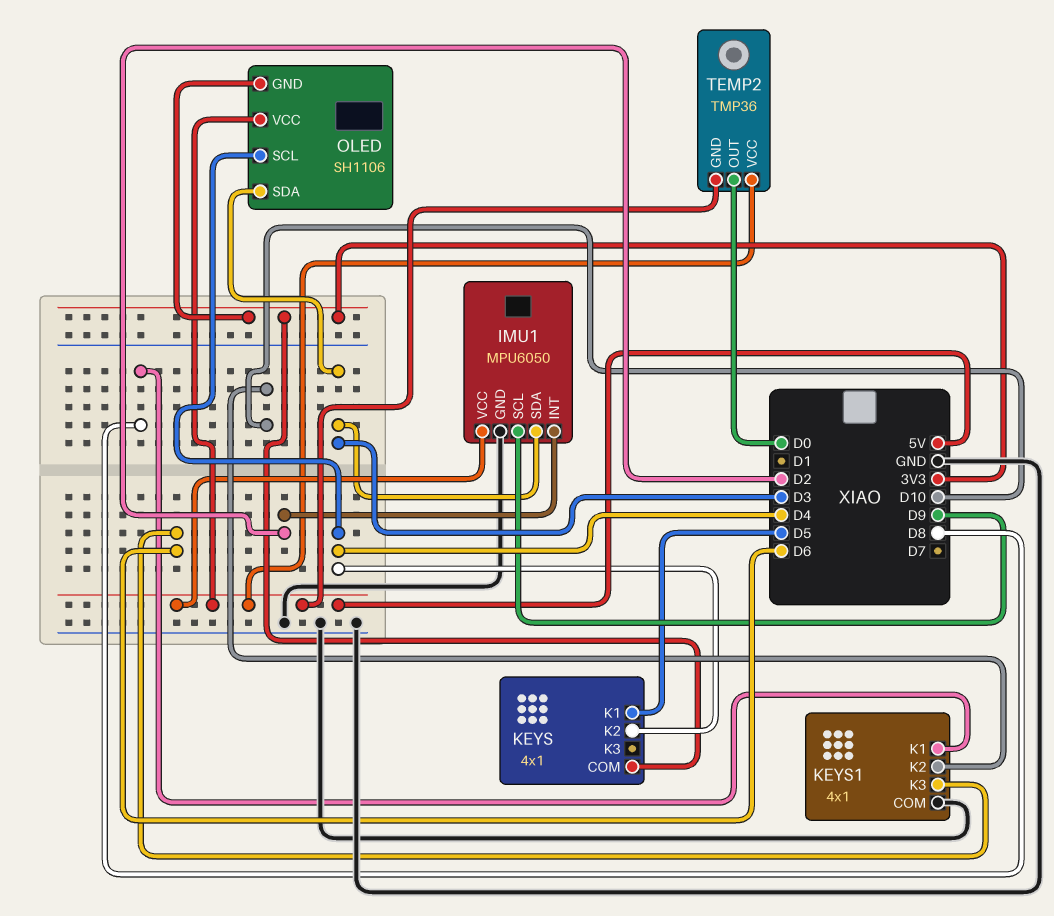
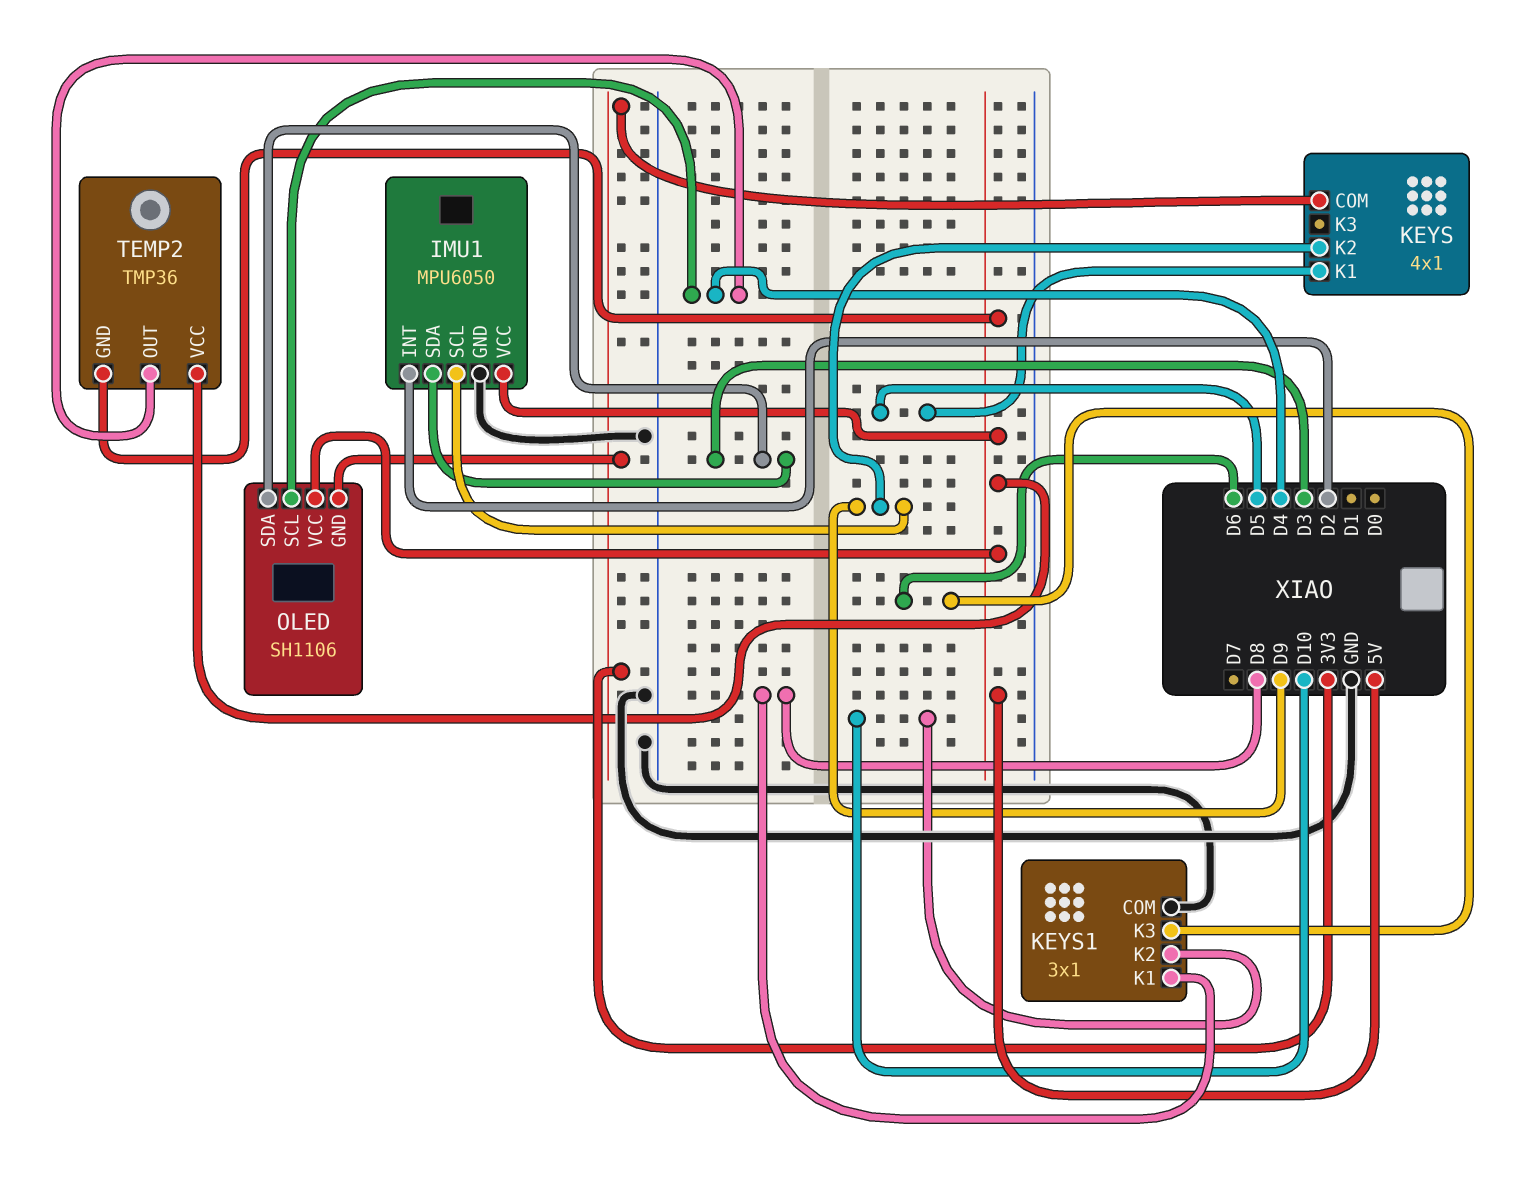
KEYS pin K2: D4 -> D9
KEYS1: 4x1 -> 3x1
TEMP2 pin OUT: D0 -> D4

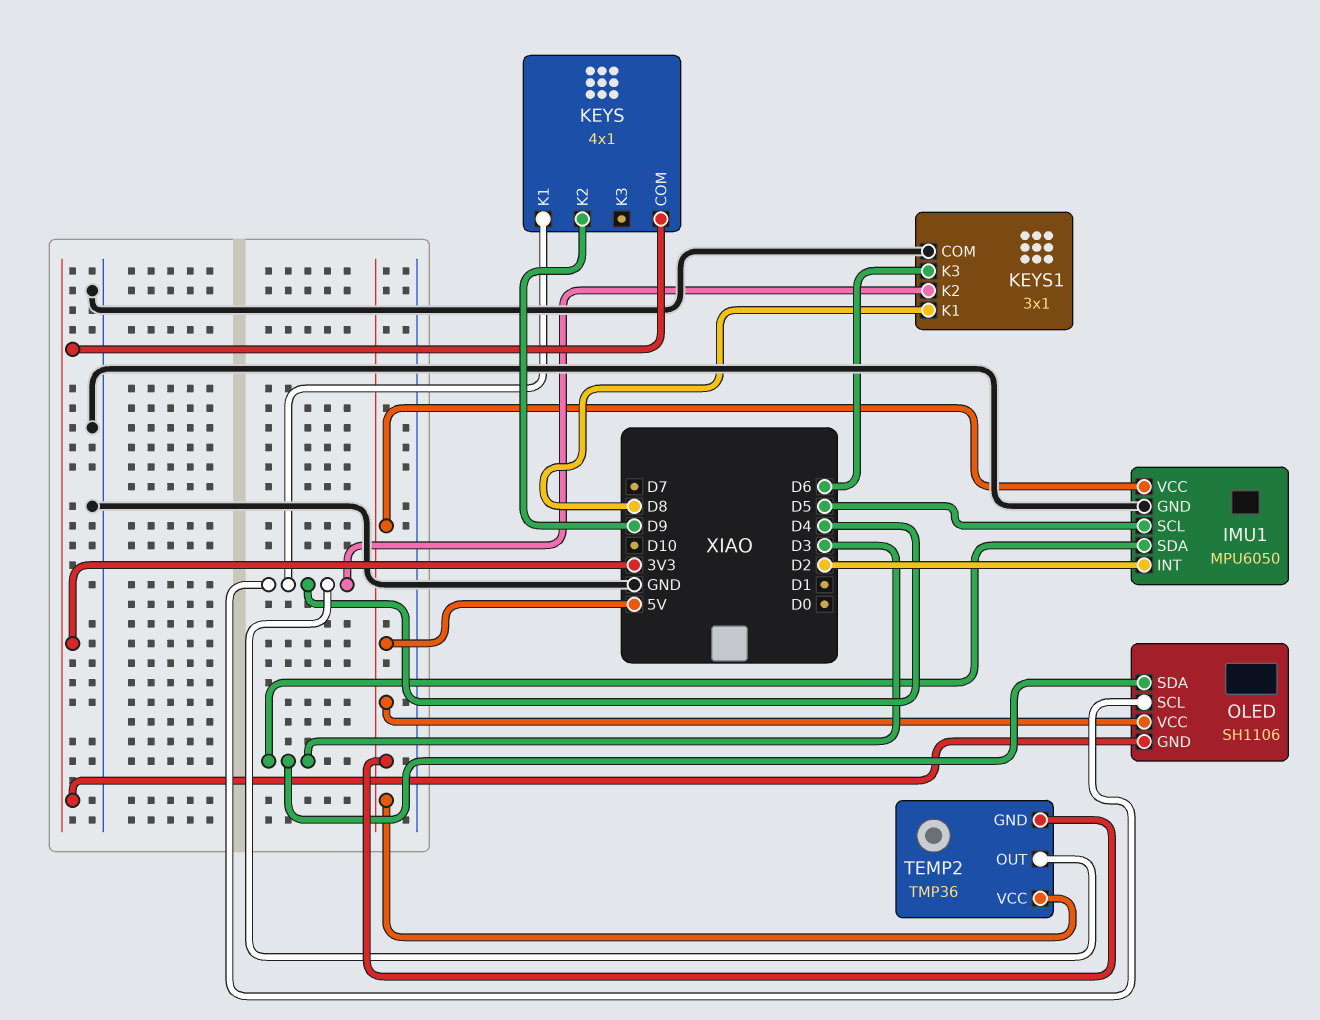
IMU1 pin SCL: D9 -> D5
KEYS pin K1: D5 -> D4
KEYS1 pin K2: D10 -> D4

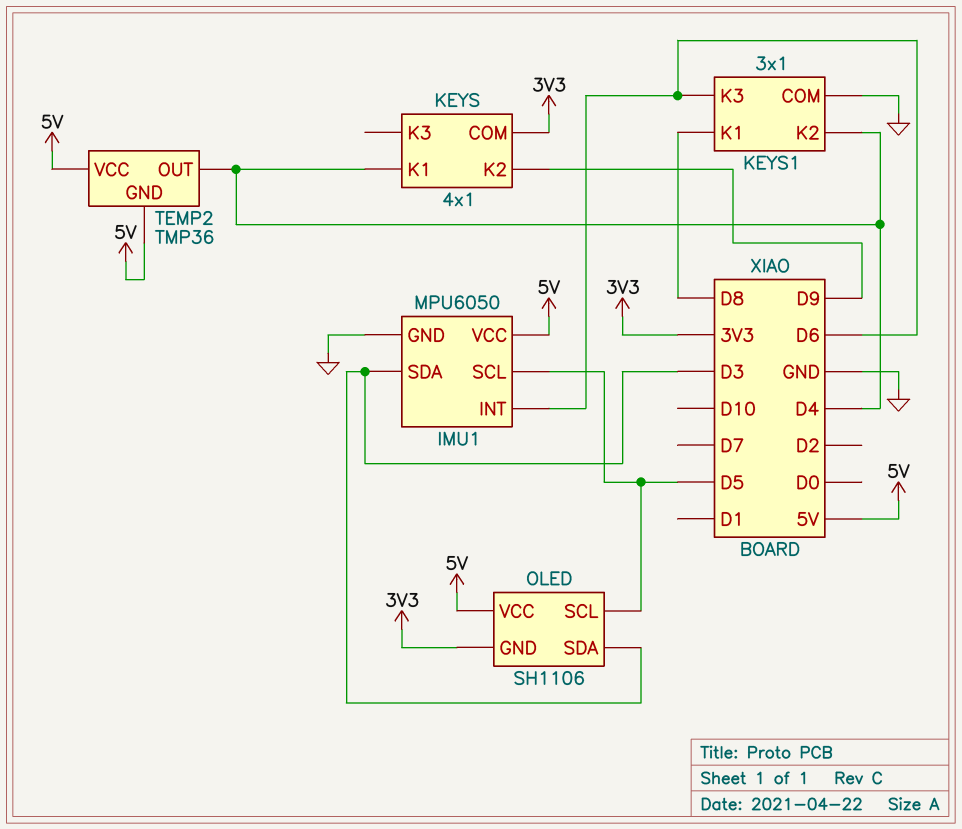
IMU1 pin INT: D2 -> D6
OLED pin SCL: D4 -> D5

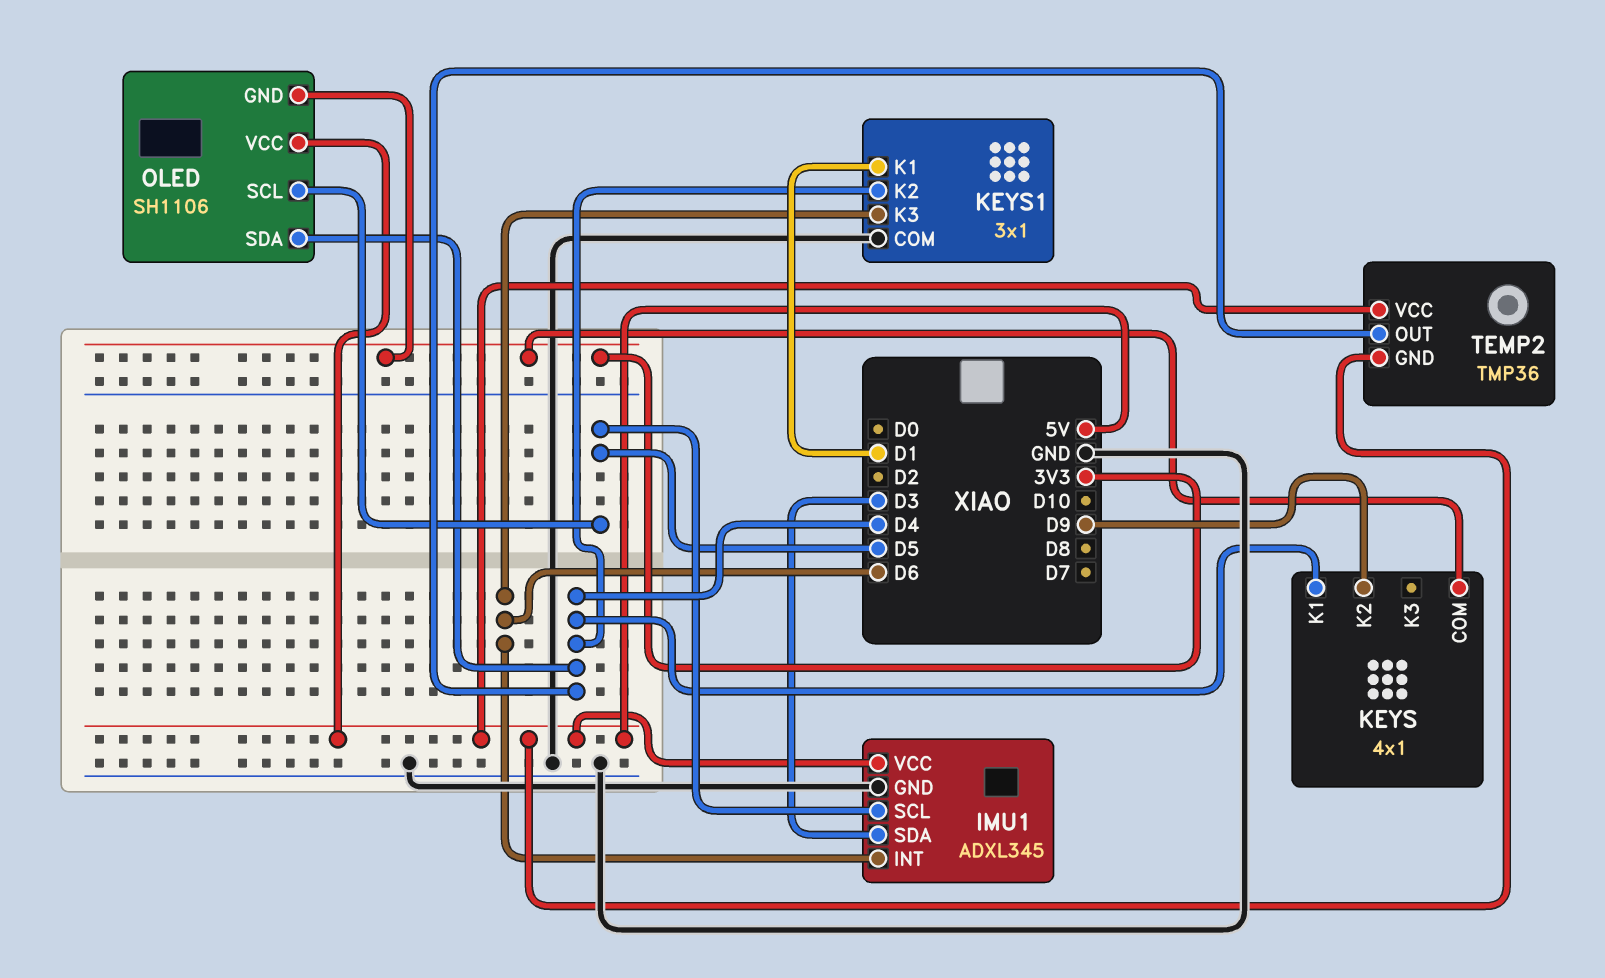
IMU1: MPU6050 -> ADXL345
KEYS1 pin K1: D8 -> D1
OLED pin SDA: D3 -> D4

